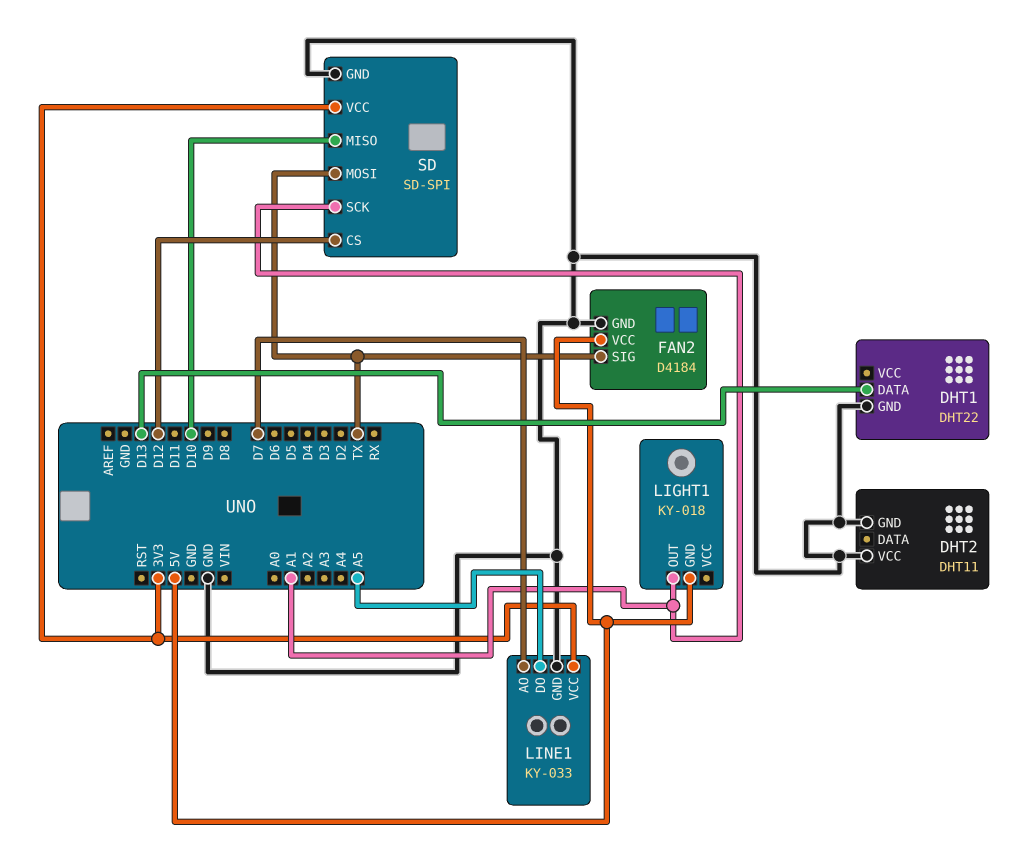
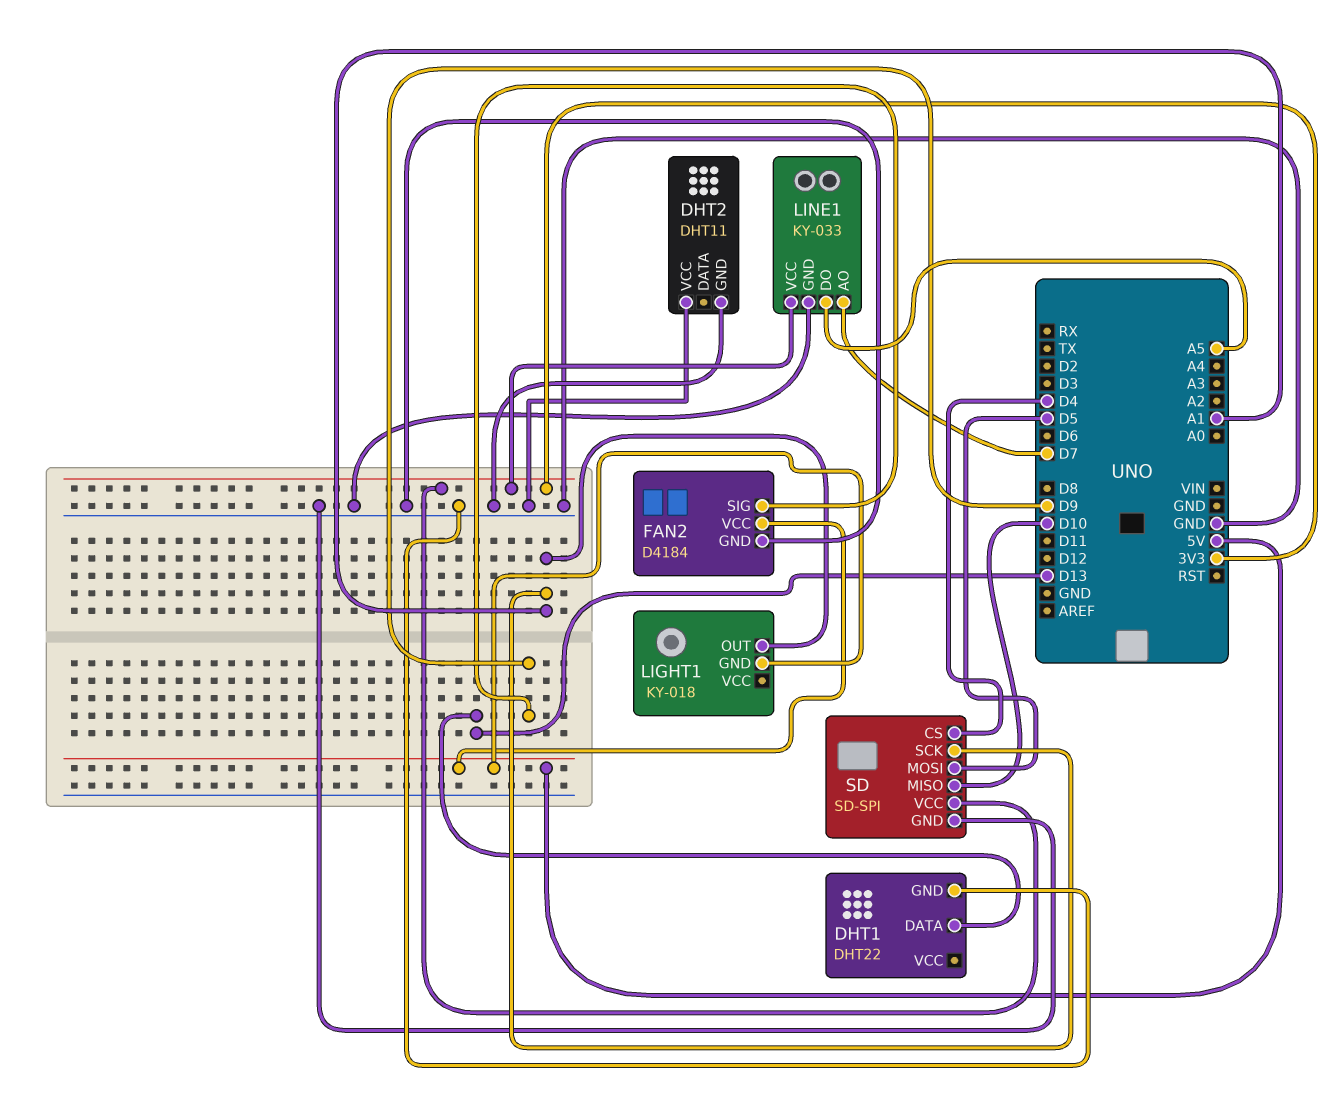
FAN2 pin SIG: TX -> D9
SD pin CS: D12 -> D4
SD pin MOSI: TX -> D5

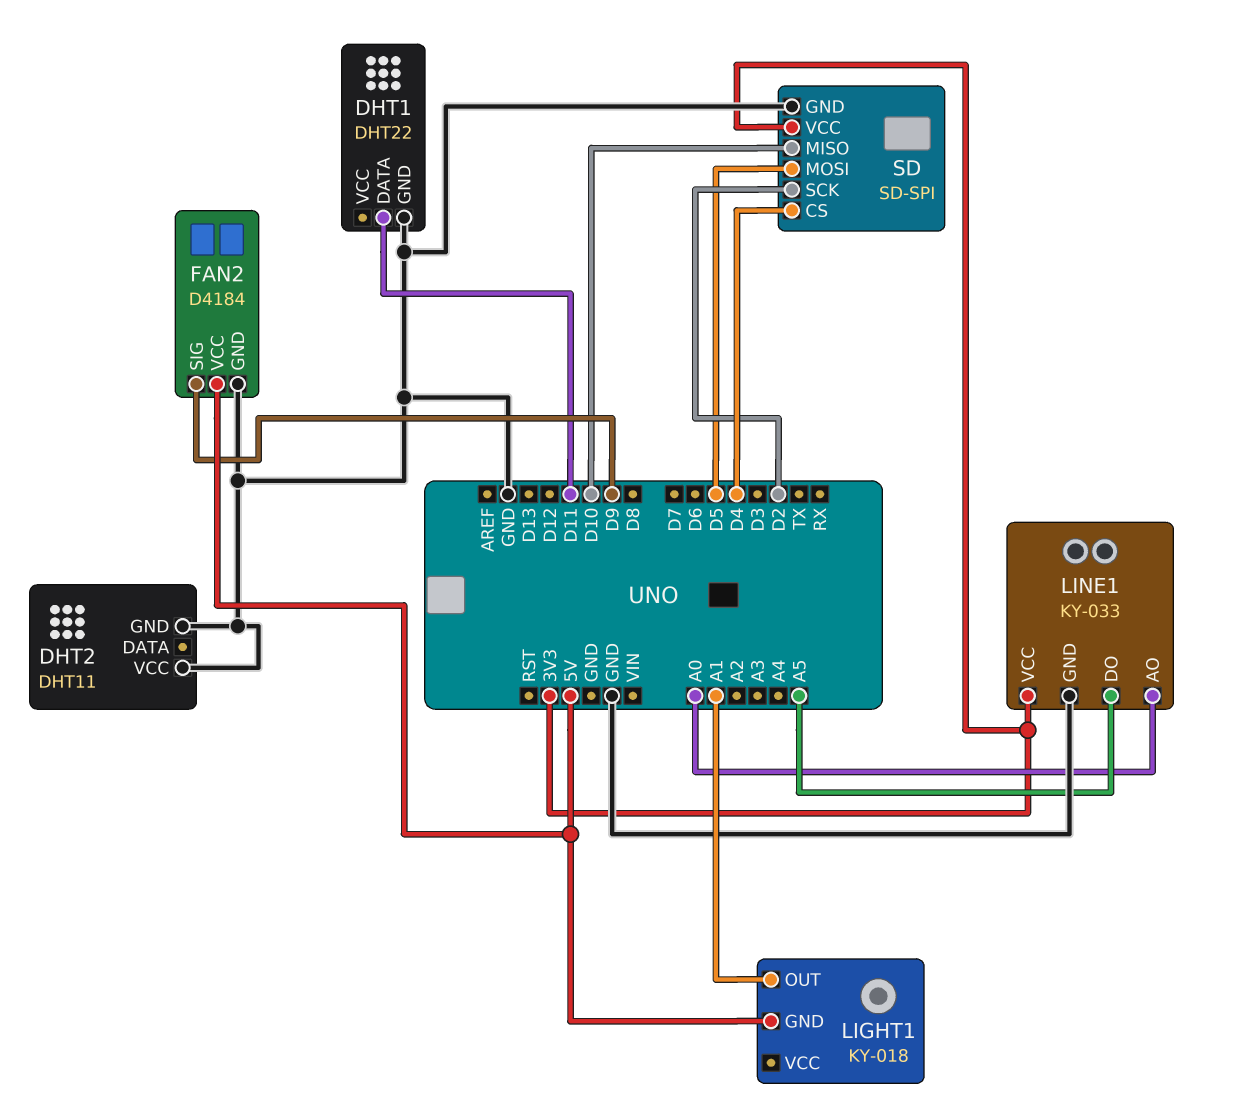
DHT1 pin DATA: D13 -> D11
LINE1 pin AO: D7 -> A0
SD pin SCK: A1 -> D2

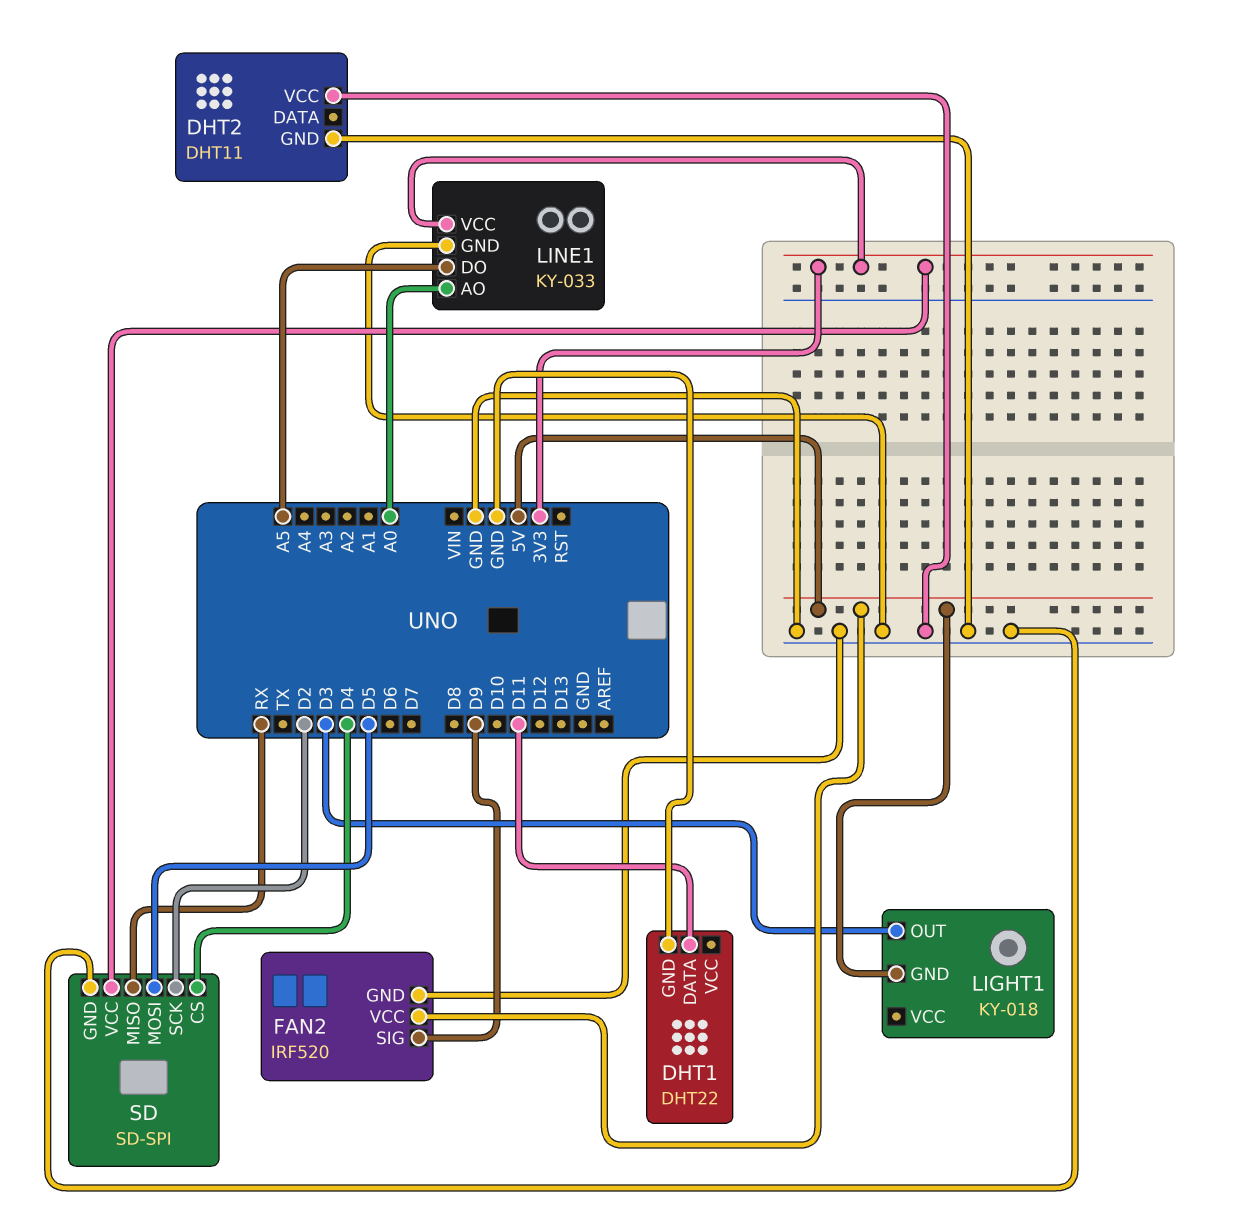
FAN2: D4184 -> IRF520
LIGHT1 pin OUT: A1 -> D3
SD pin MISO: D10 -> RX

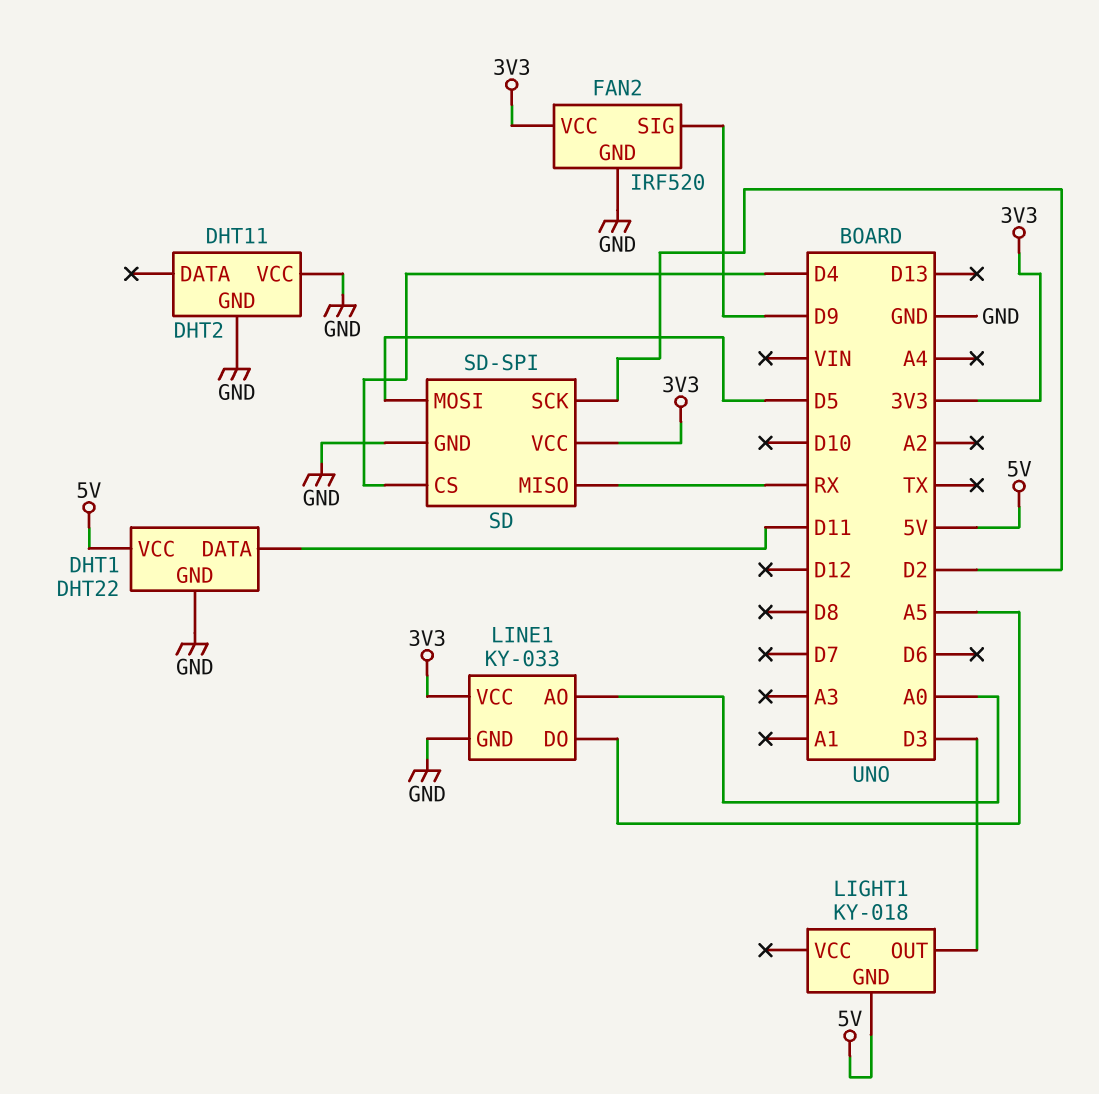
DHT1 pin VCC: none -> 5V
FAN2 pin VCC: 5V -> 3V3

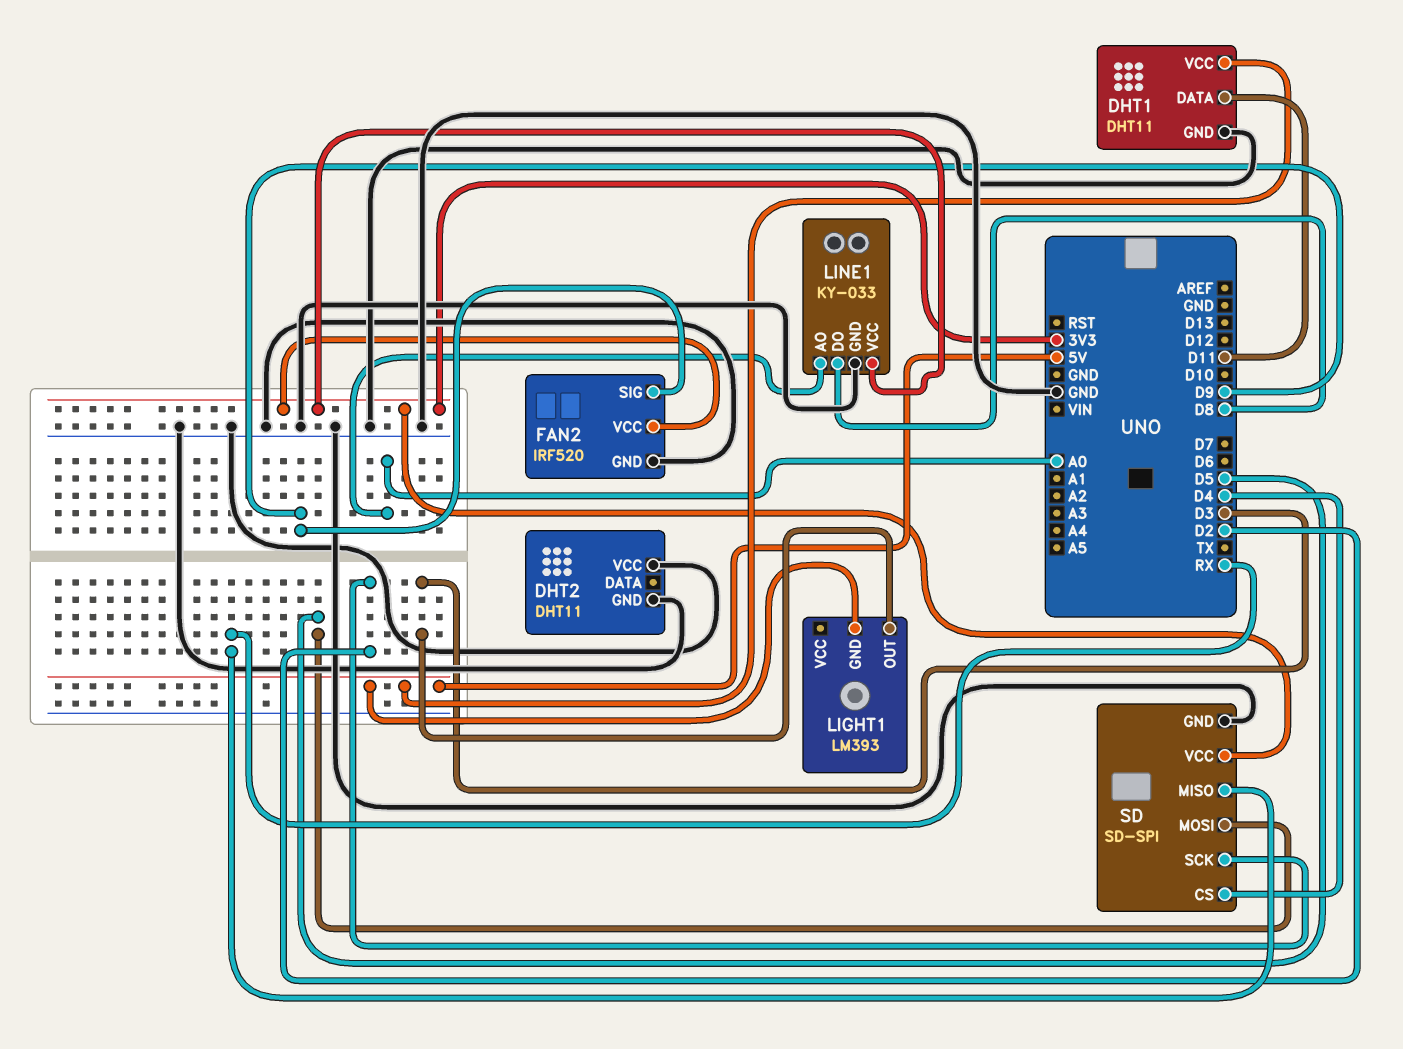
DHT1: DHT22 -> DHT11
LIGHT1: KY-018 -> LM393
LINE1 pin DO: A5 -> D8

